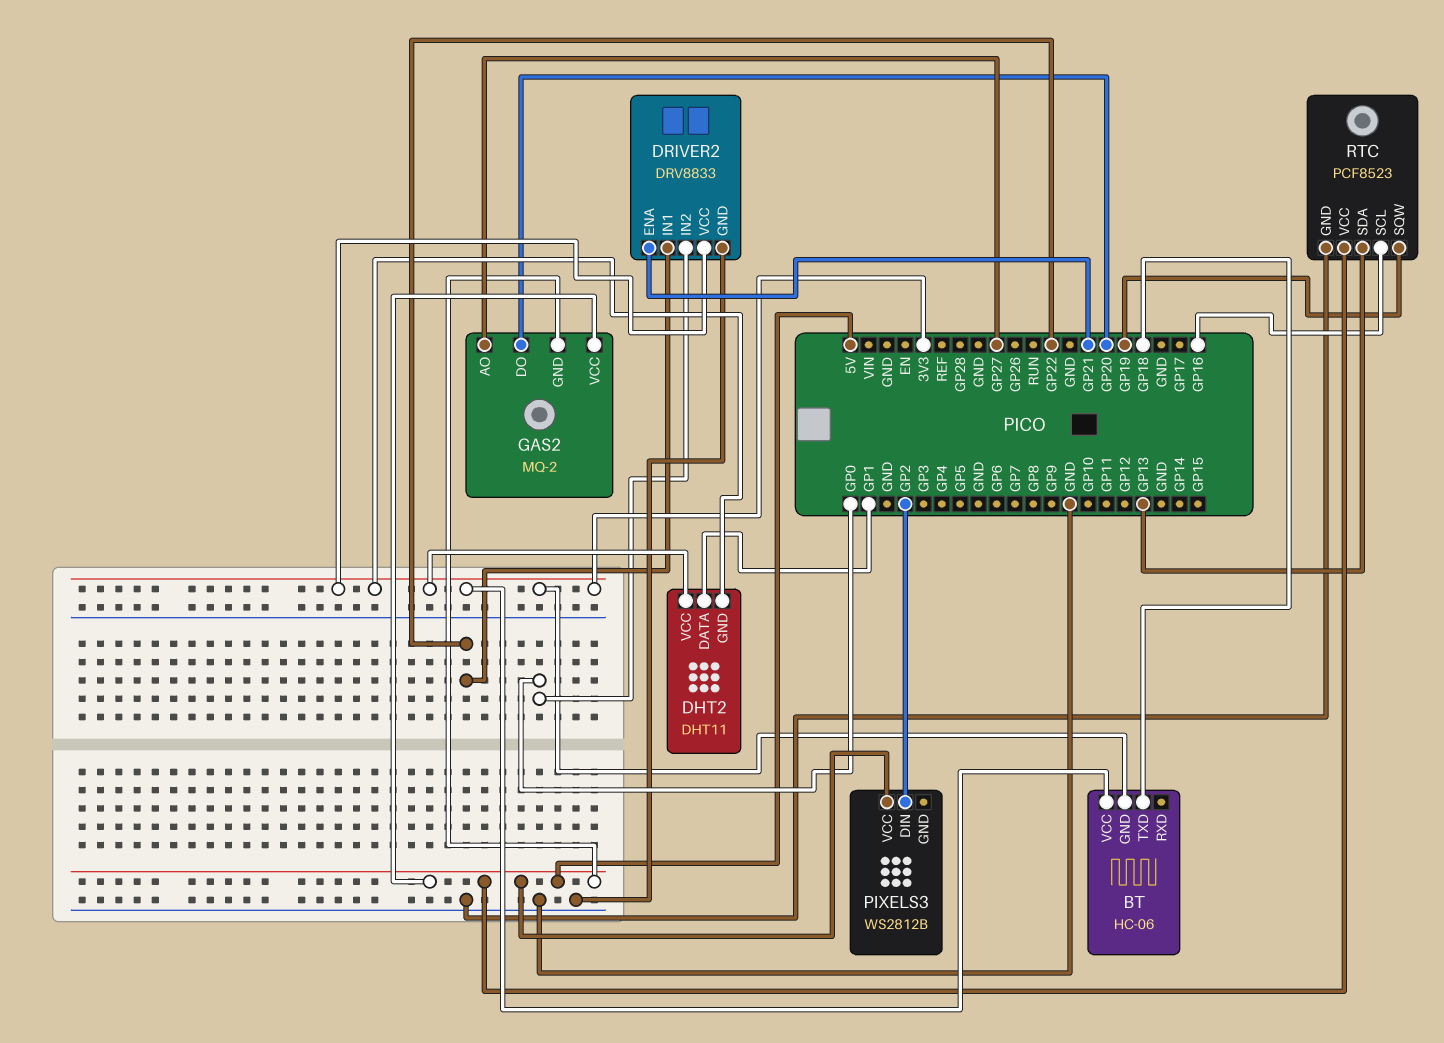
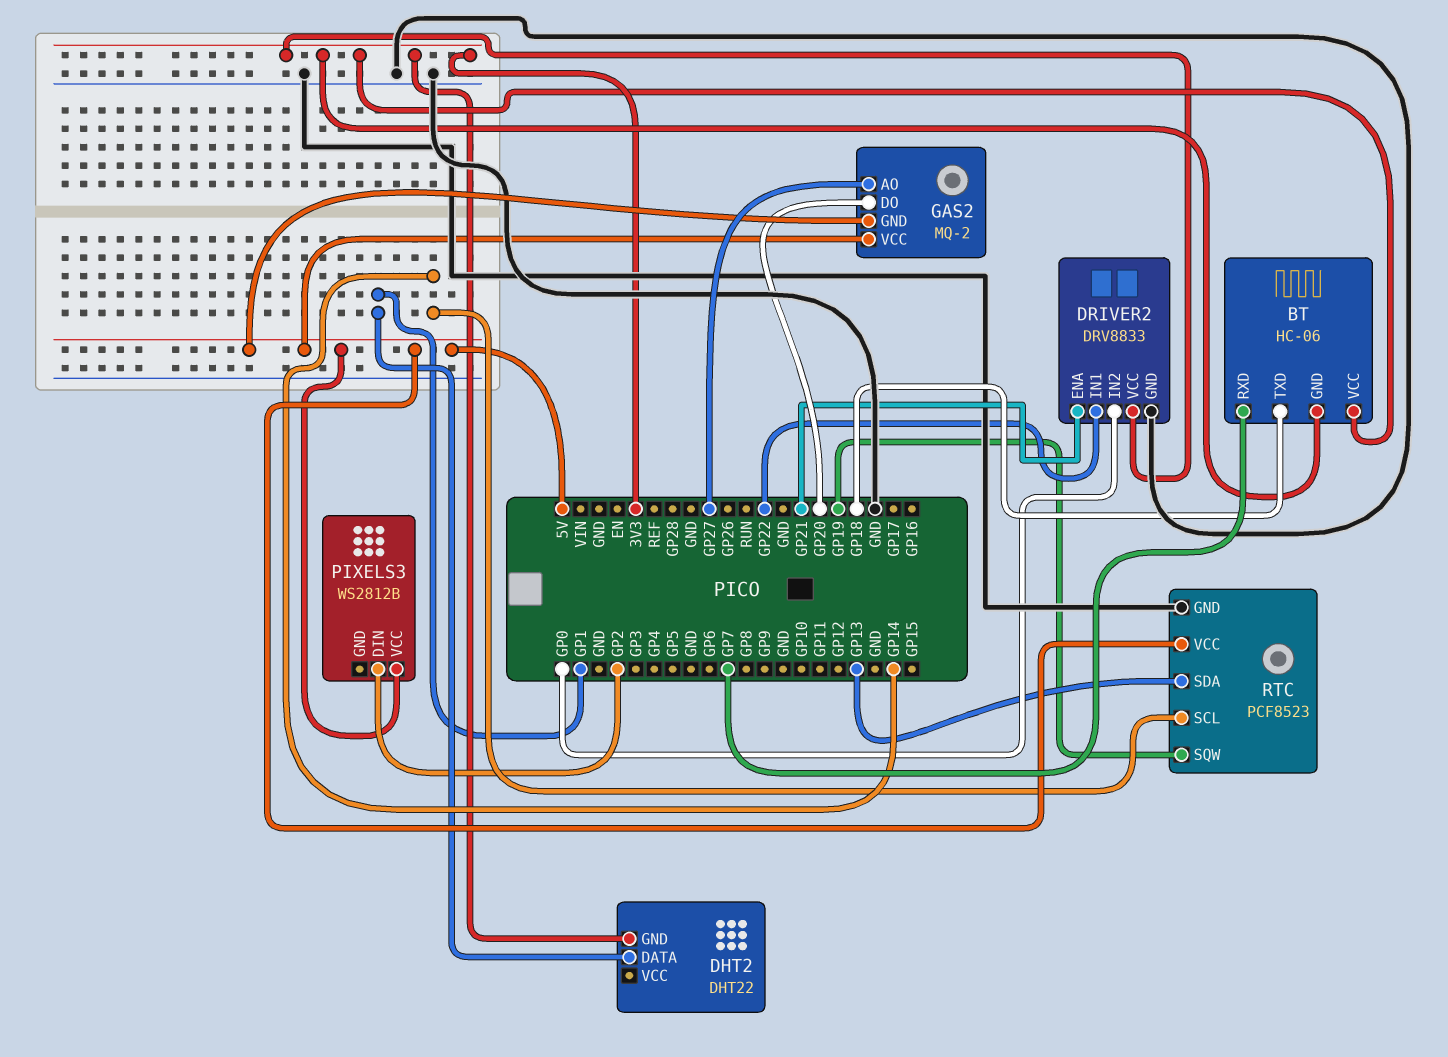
BT pin RXD: none -> GP7
DHT2: DHT11 -> DHT22
DHT2 pin VCC: 3V3 -> none
RTC pin SCL: GP16 -> GP14

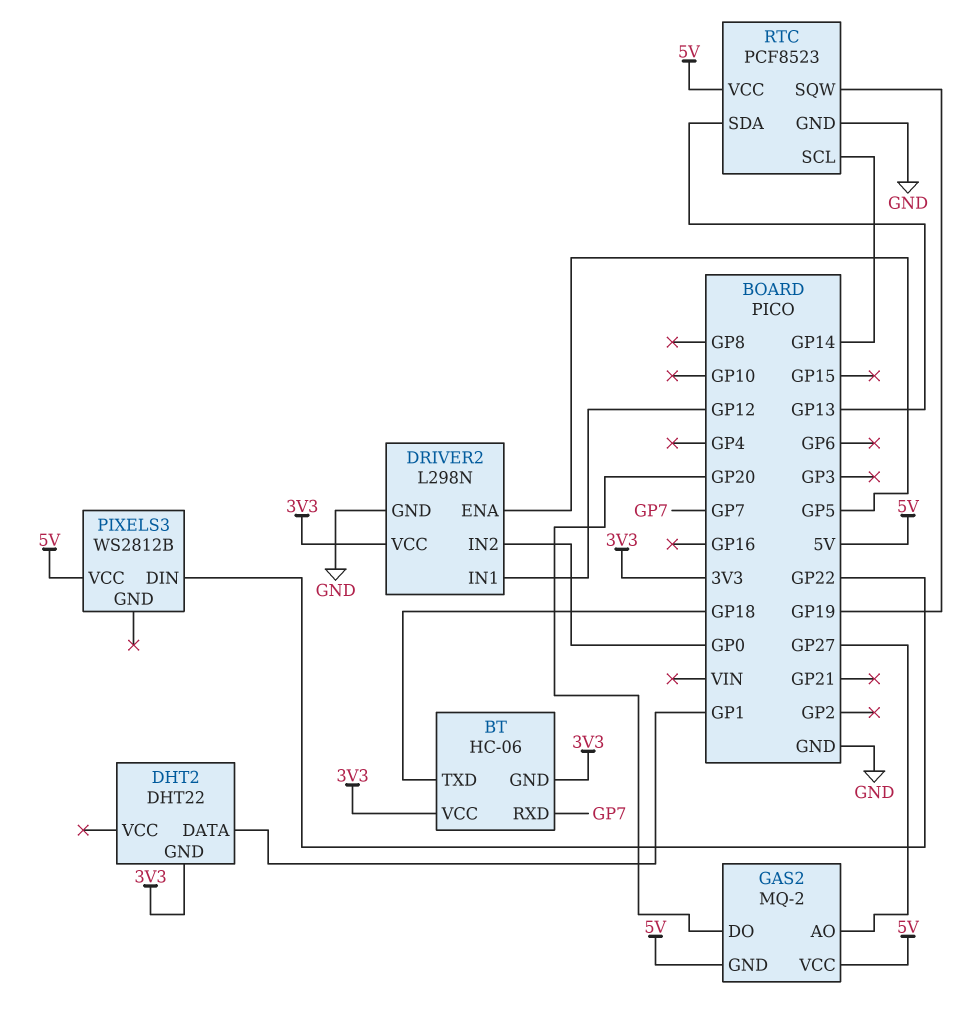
DRIVER2: DRV8833 -> L298N
DRIVER2 pin ENA: GP21 -> GP5
DRIVER2 pin IN1: GP22 -> GP12
PIXELS3 pin DIN: GP2 -> GP22

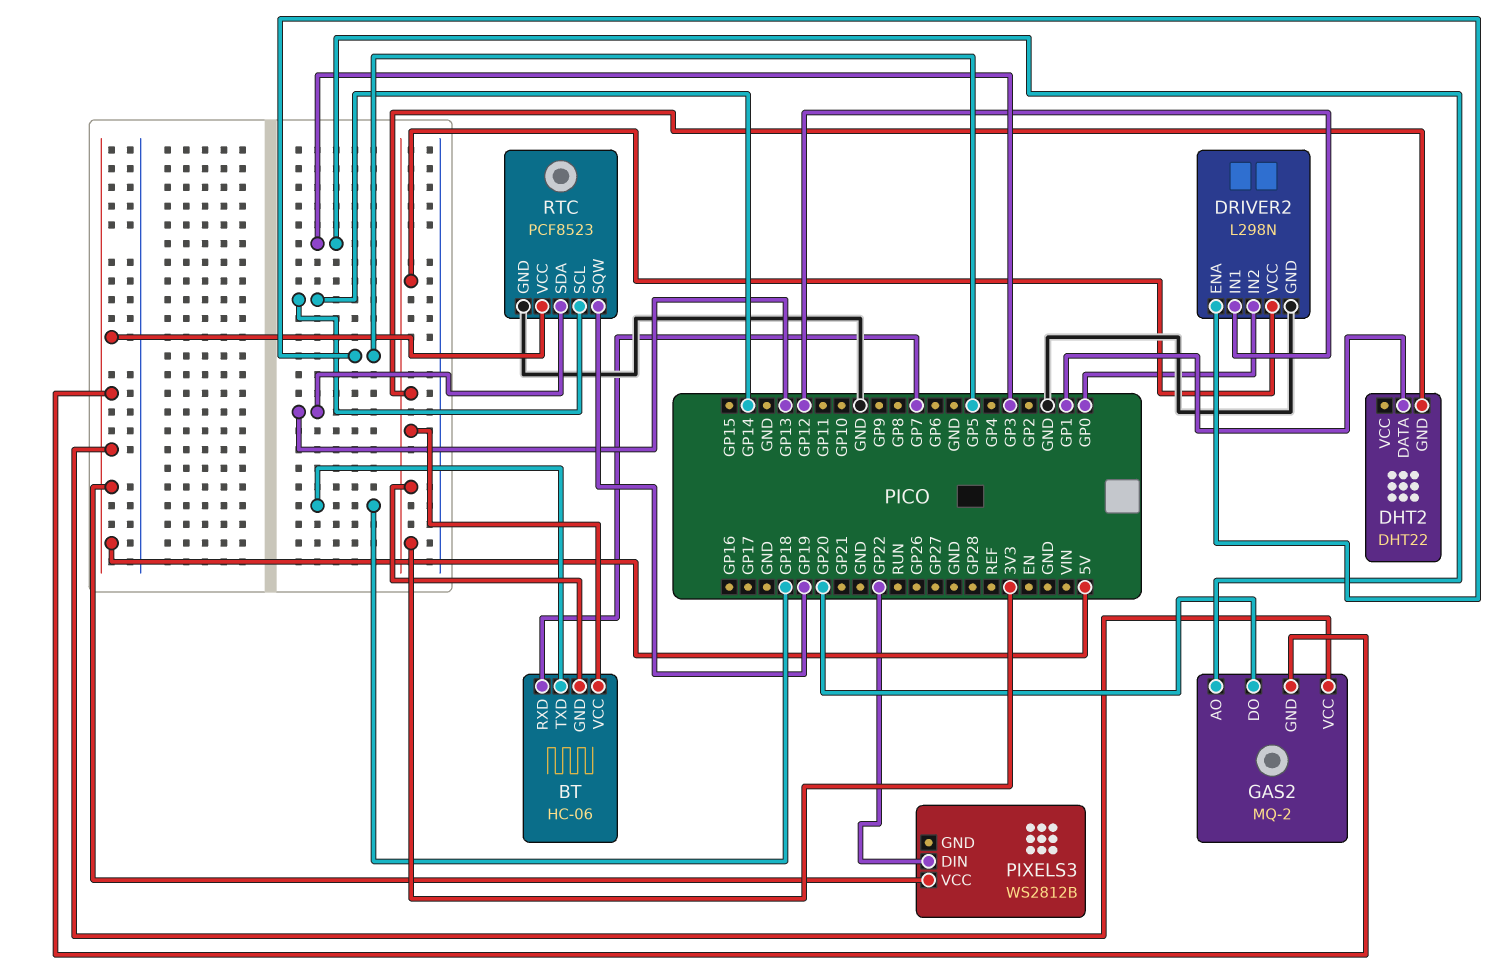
GAS2 pin AO: GP27 -> GP3

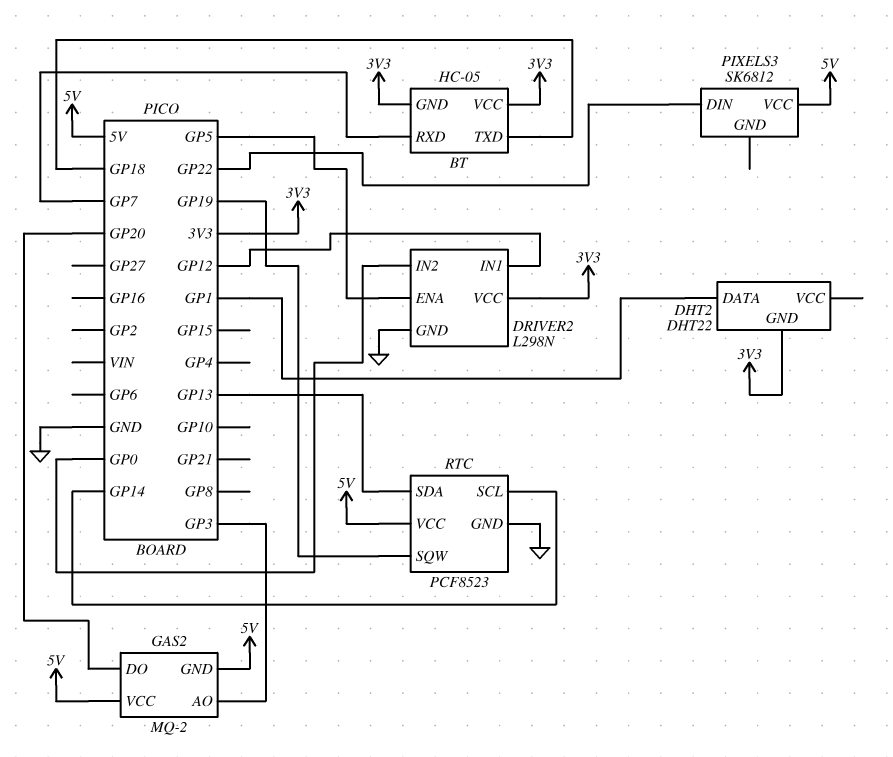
BT: HC-06 -> HC-05
PIXELS3: WS2812B -> SK6812

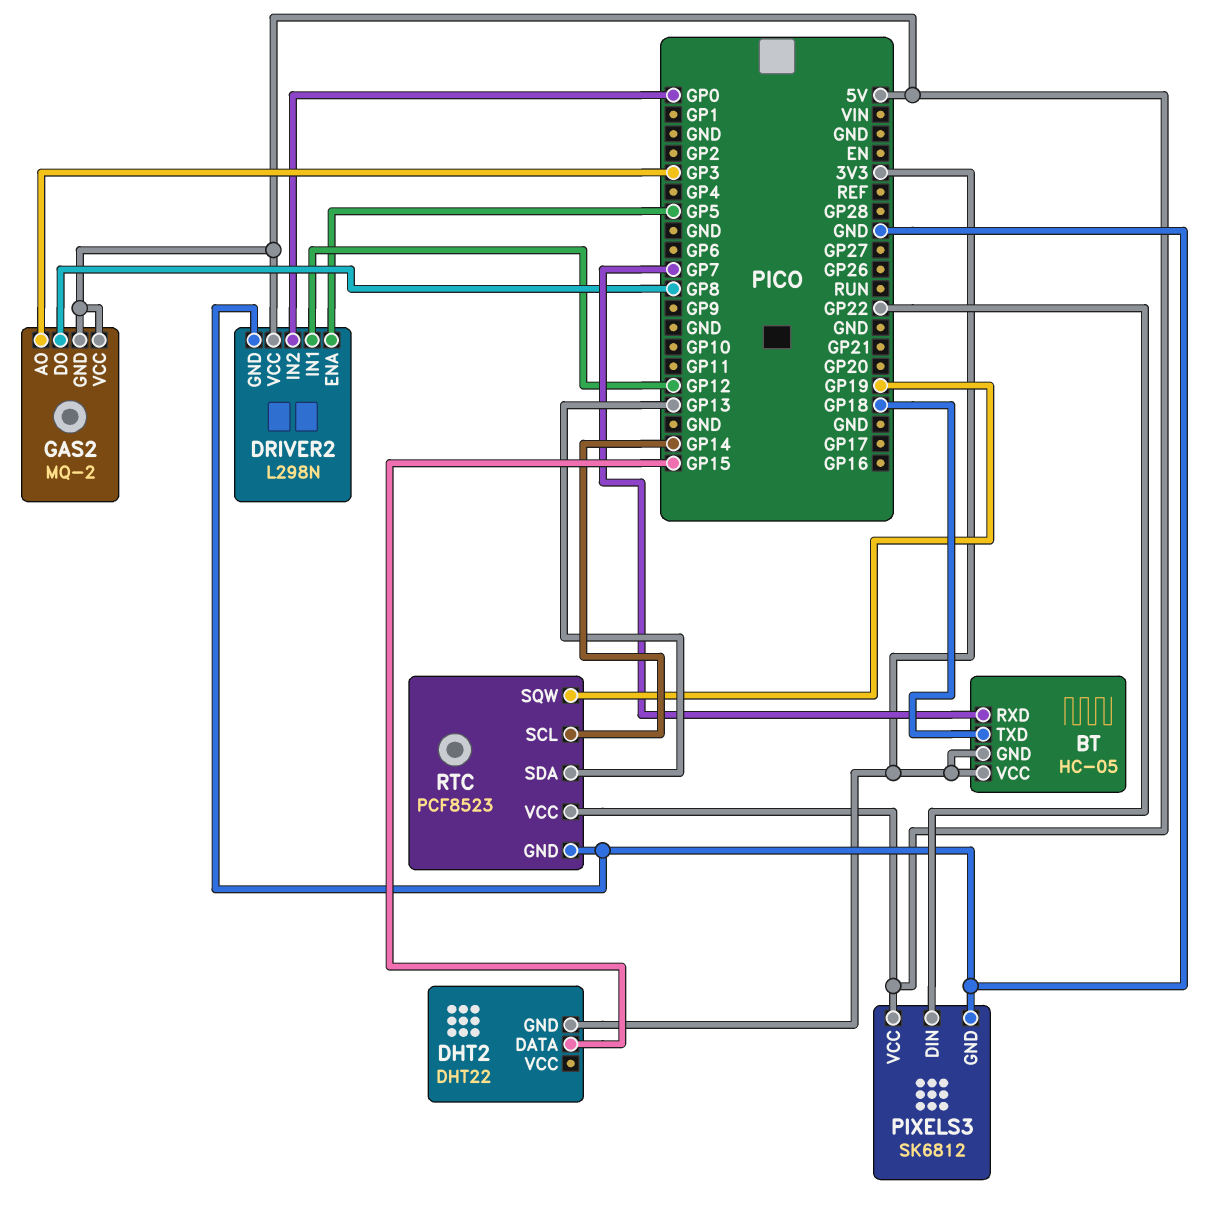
DHT2 pin DATA: GP1 -> GP15
DRIVER2 pin VCC: 3V3 -> 5V
GAS2 pin DO: GP20 -> GP8
PIXELS3 pin GND: none -> GND

